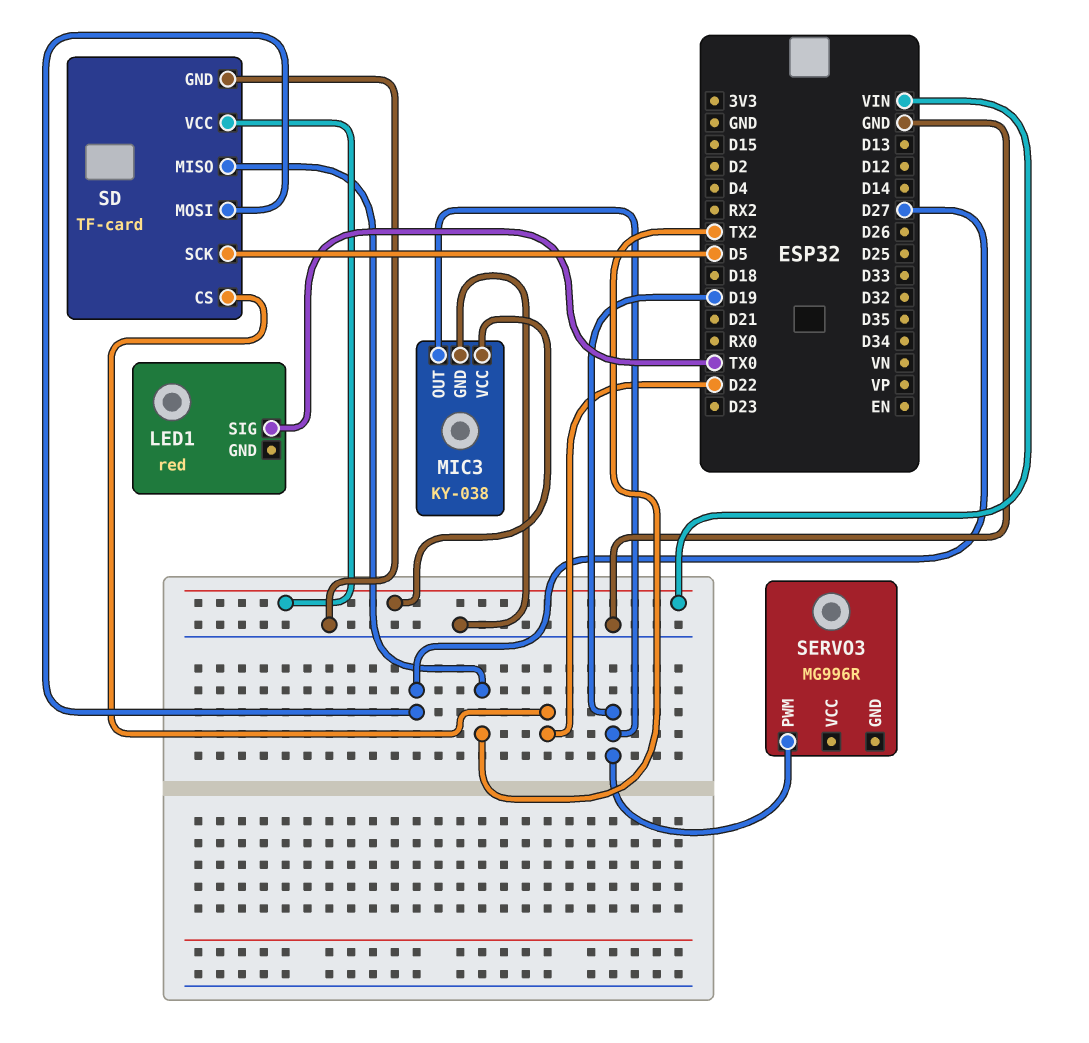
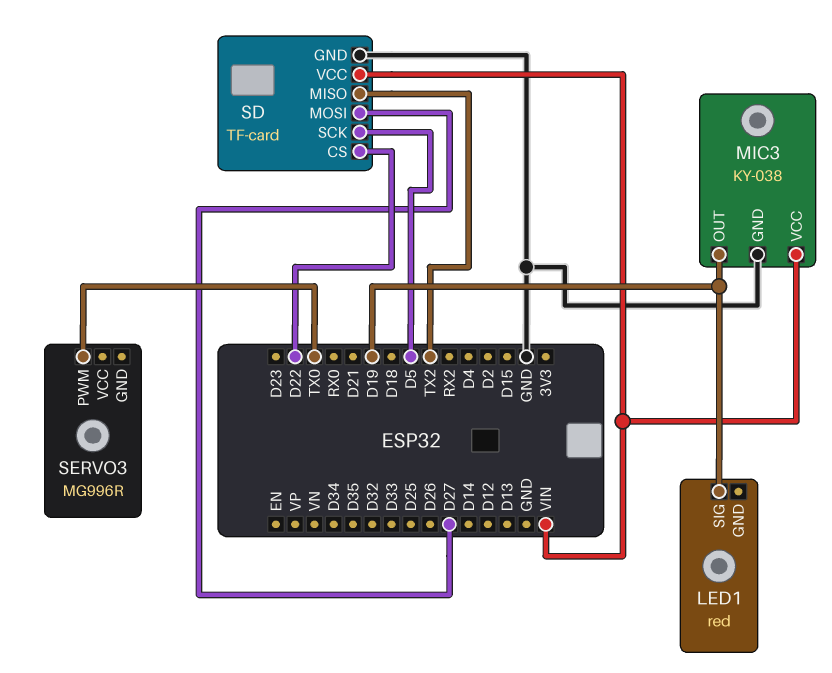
LED1 pin SIG: TX0 -> D19
SERVO3 pin PWM: D19 -> TX0

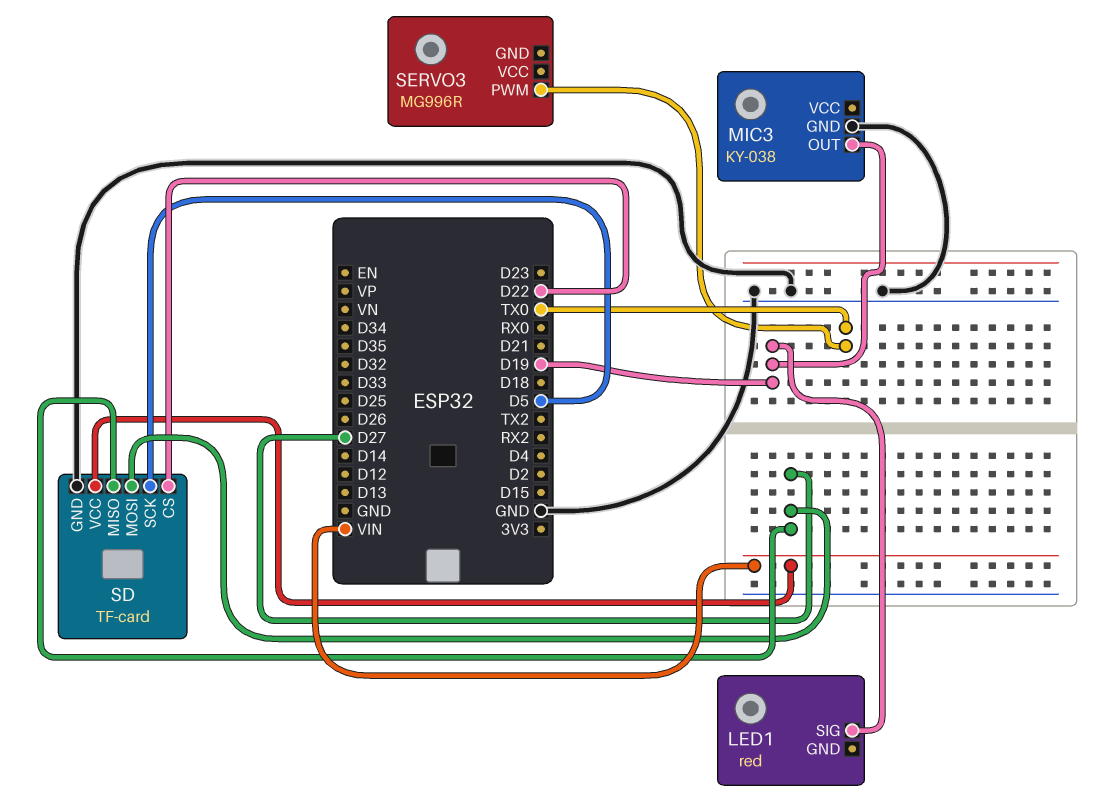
MIC3 pin VCC: VIN -> none
SD pin MISO: TX2 -> D27

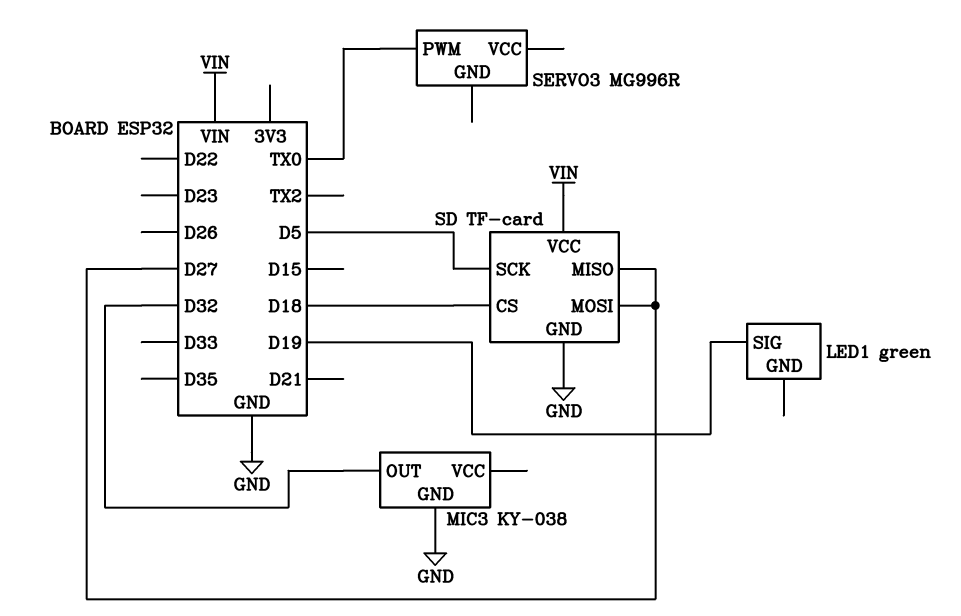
LED1: red -> green
MIC3 pin OUT: D19 -> D32
SD pin CS: D22 -> D18

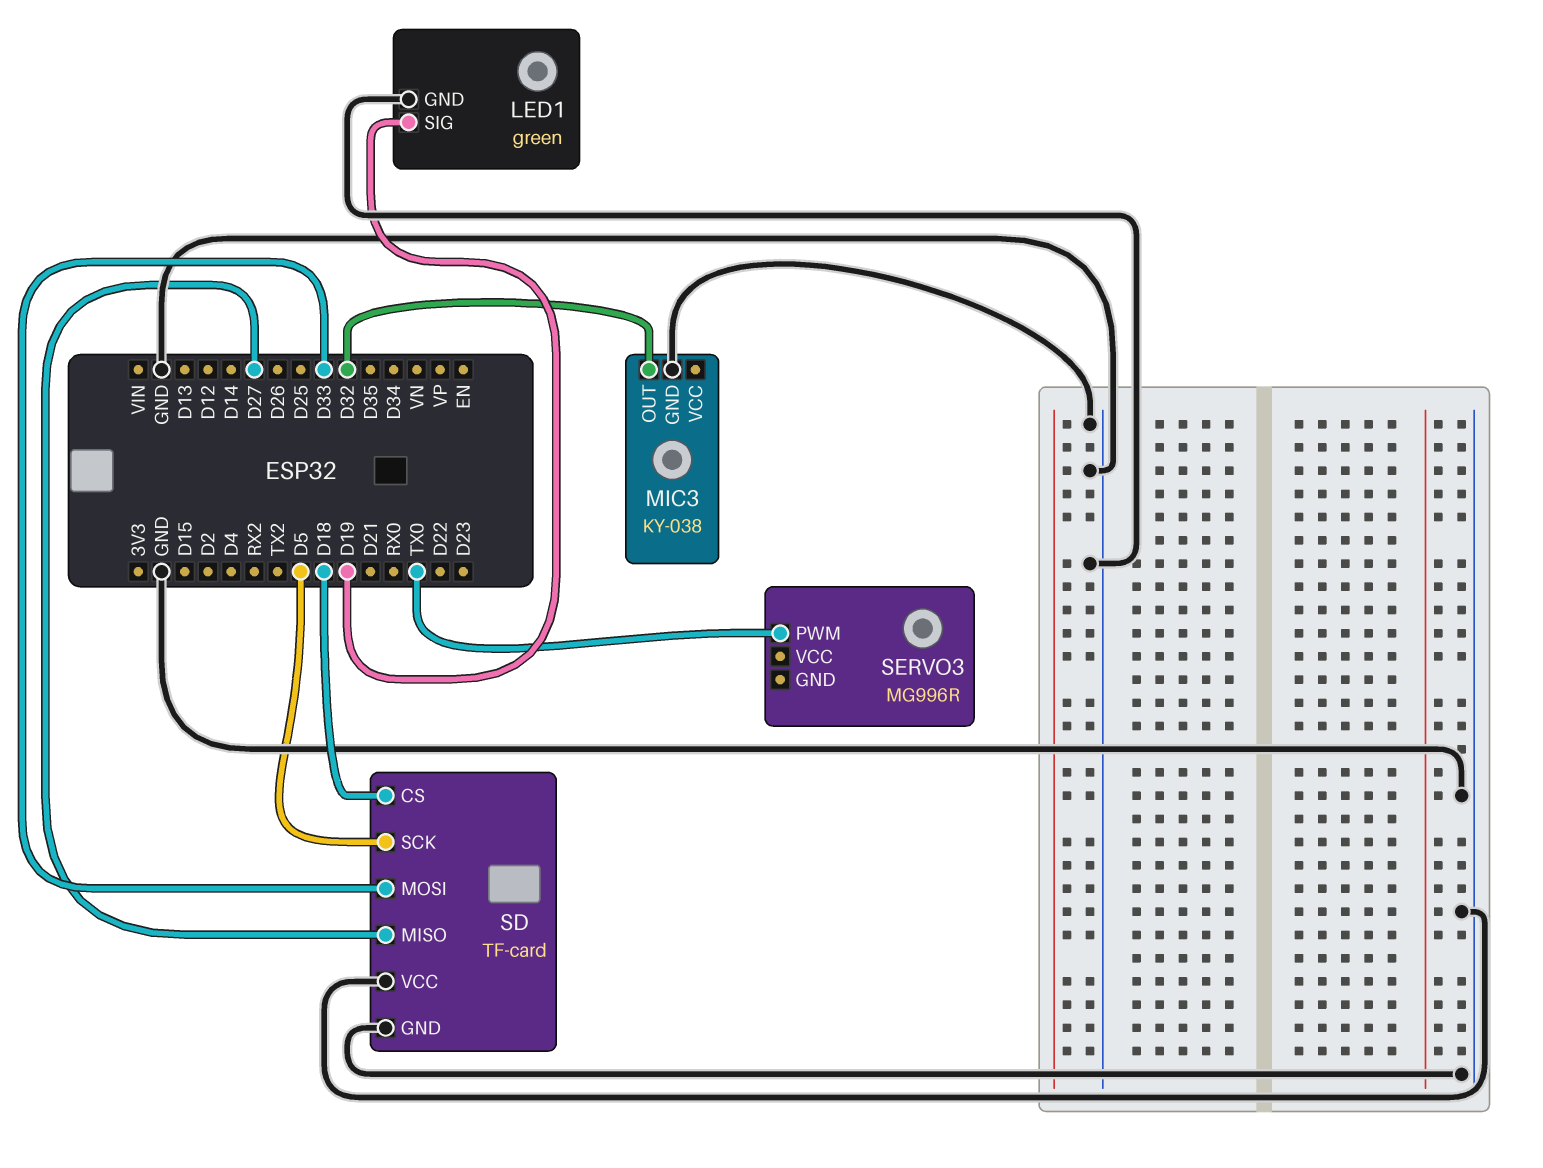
LED1 pin GND: none -> GND
SD pin MOSI: D27 -> D33
SD pin VCC: VIN -> GND

